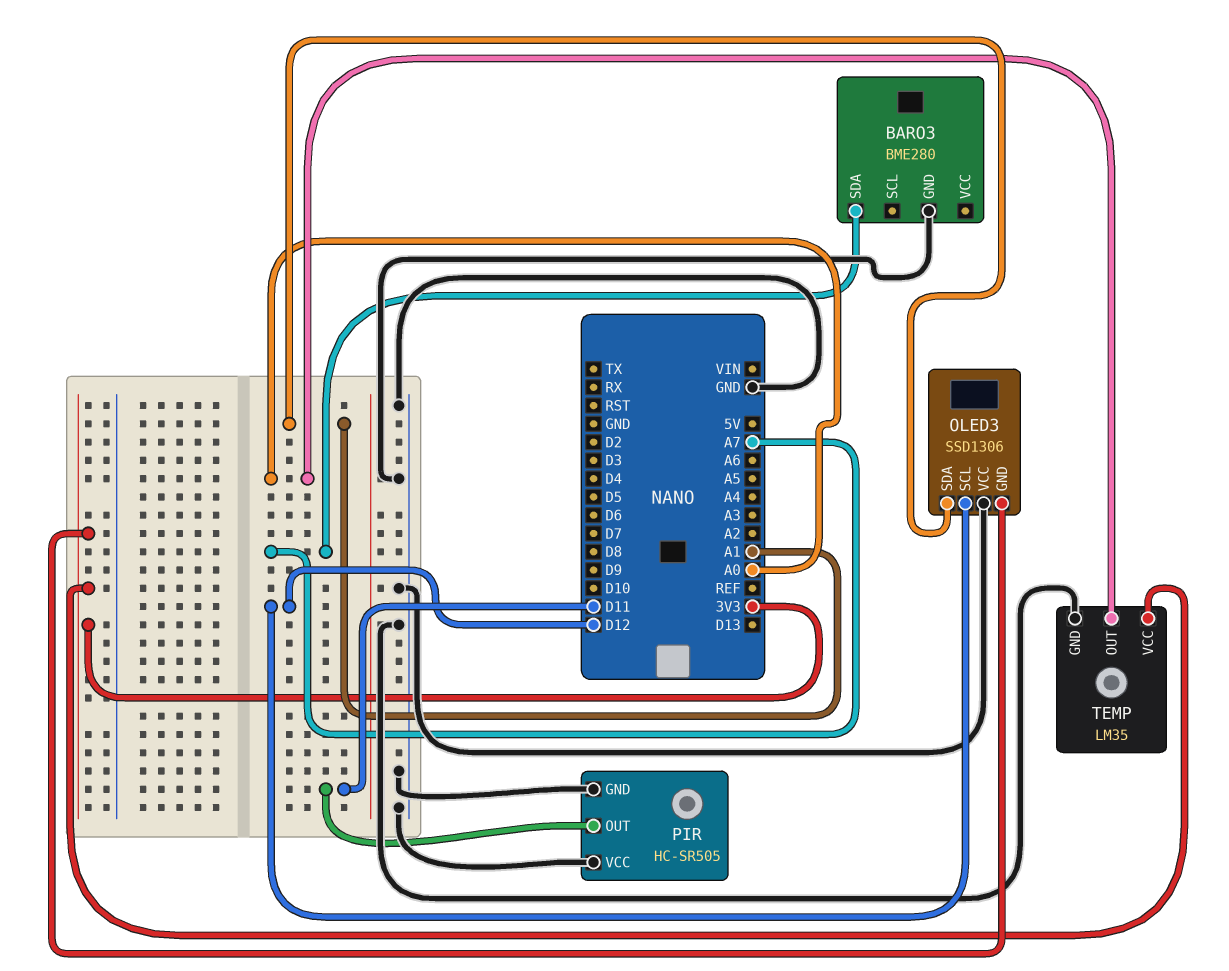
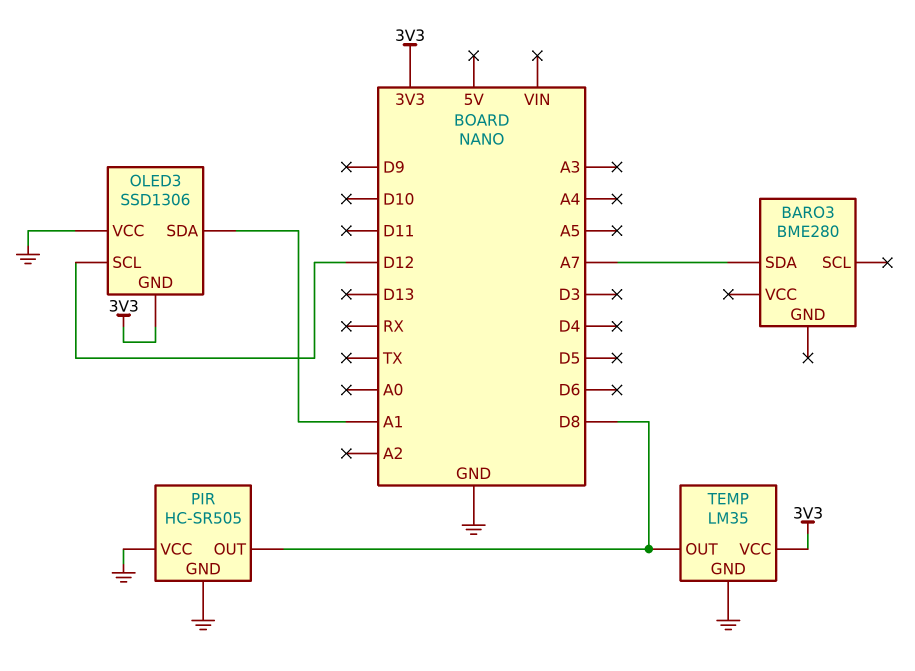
BARO3 pin GND: GND -> none
PIR pin OUT: D11 -> D8
TEMP pin OUT: A0 -> D8

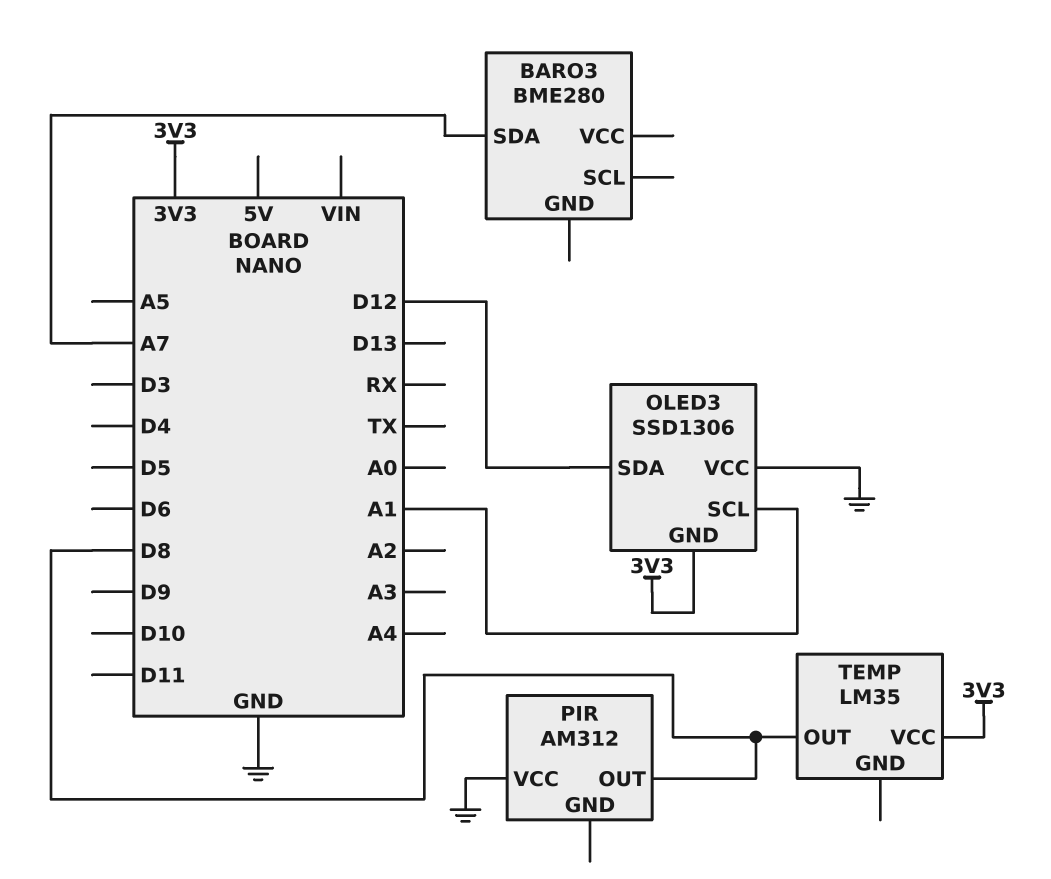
OLED3 pin SCL: D12 -> A1
OLED3 pin SDA: A1 -> D12
PIR: HC-SR505 -> AM312
PIR pin GND: GND -> none
TEMP pin GND: GND -> none

